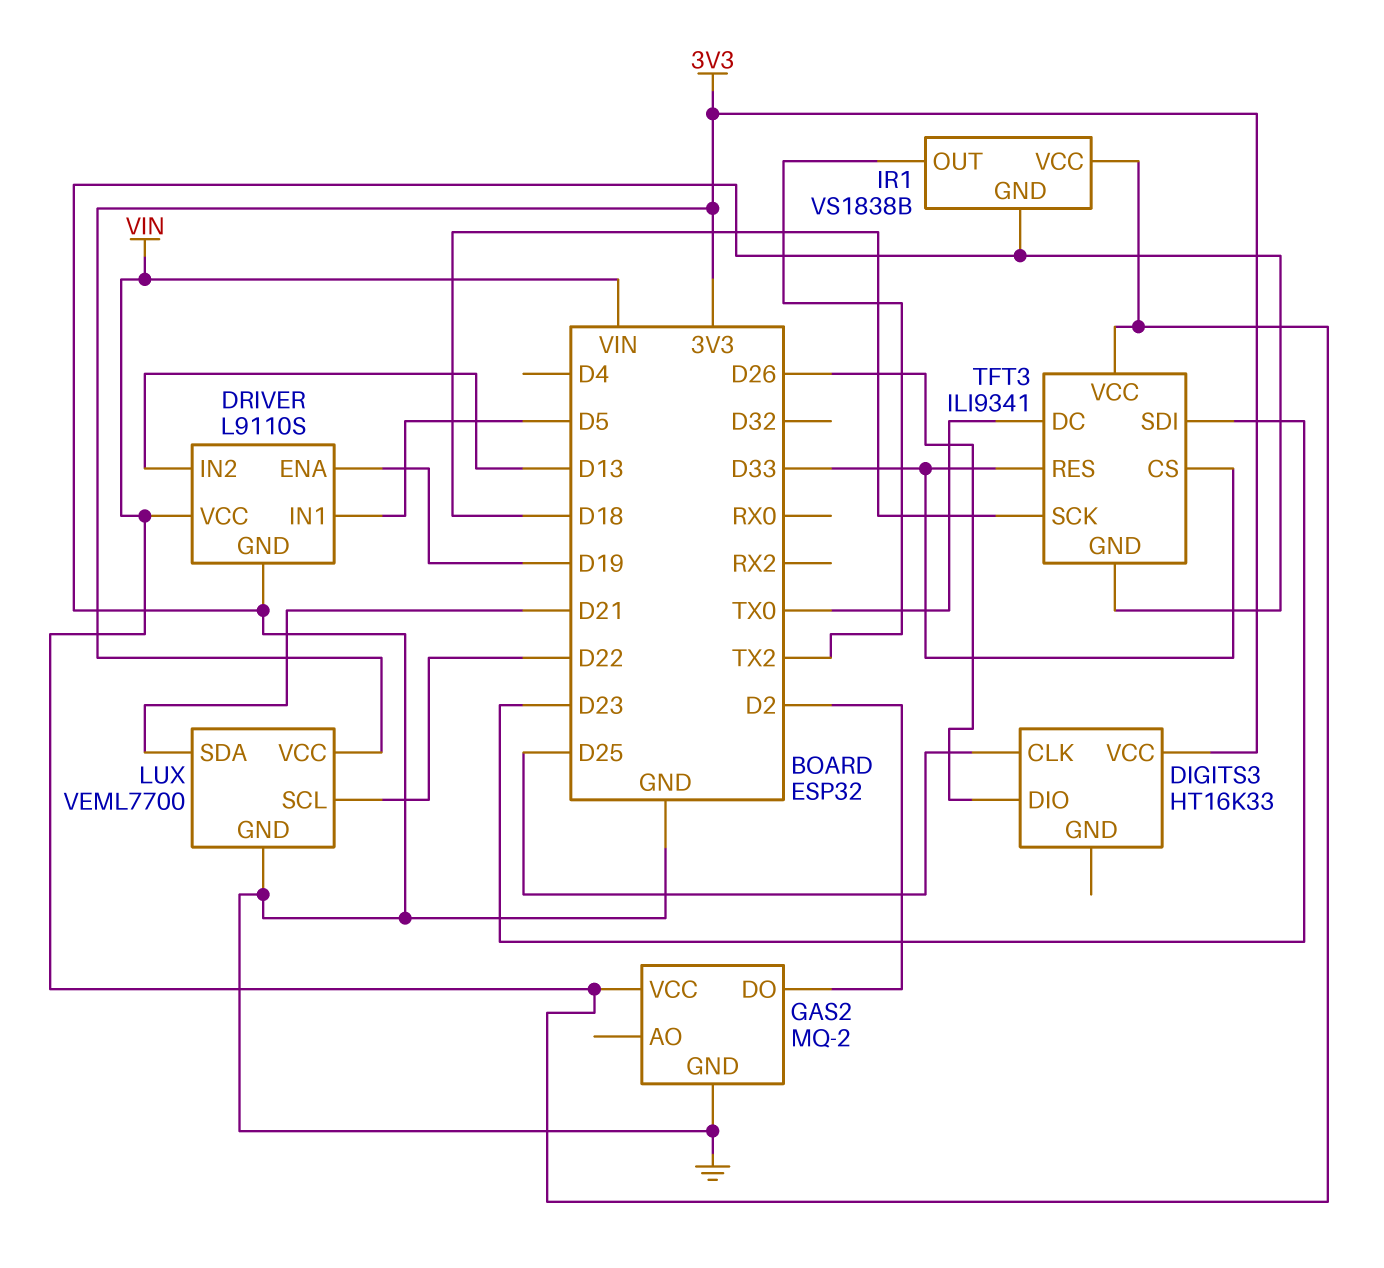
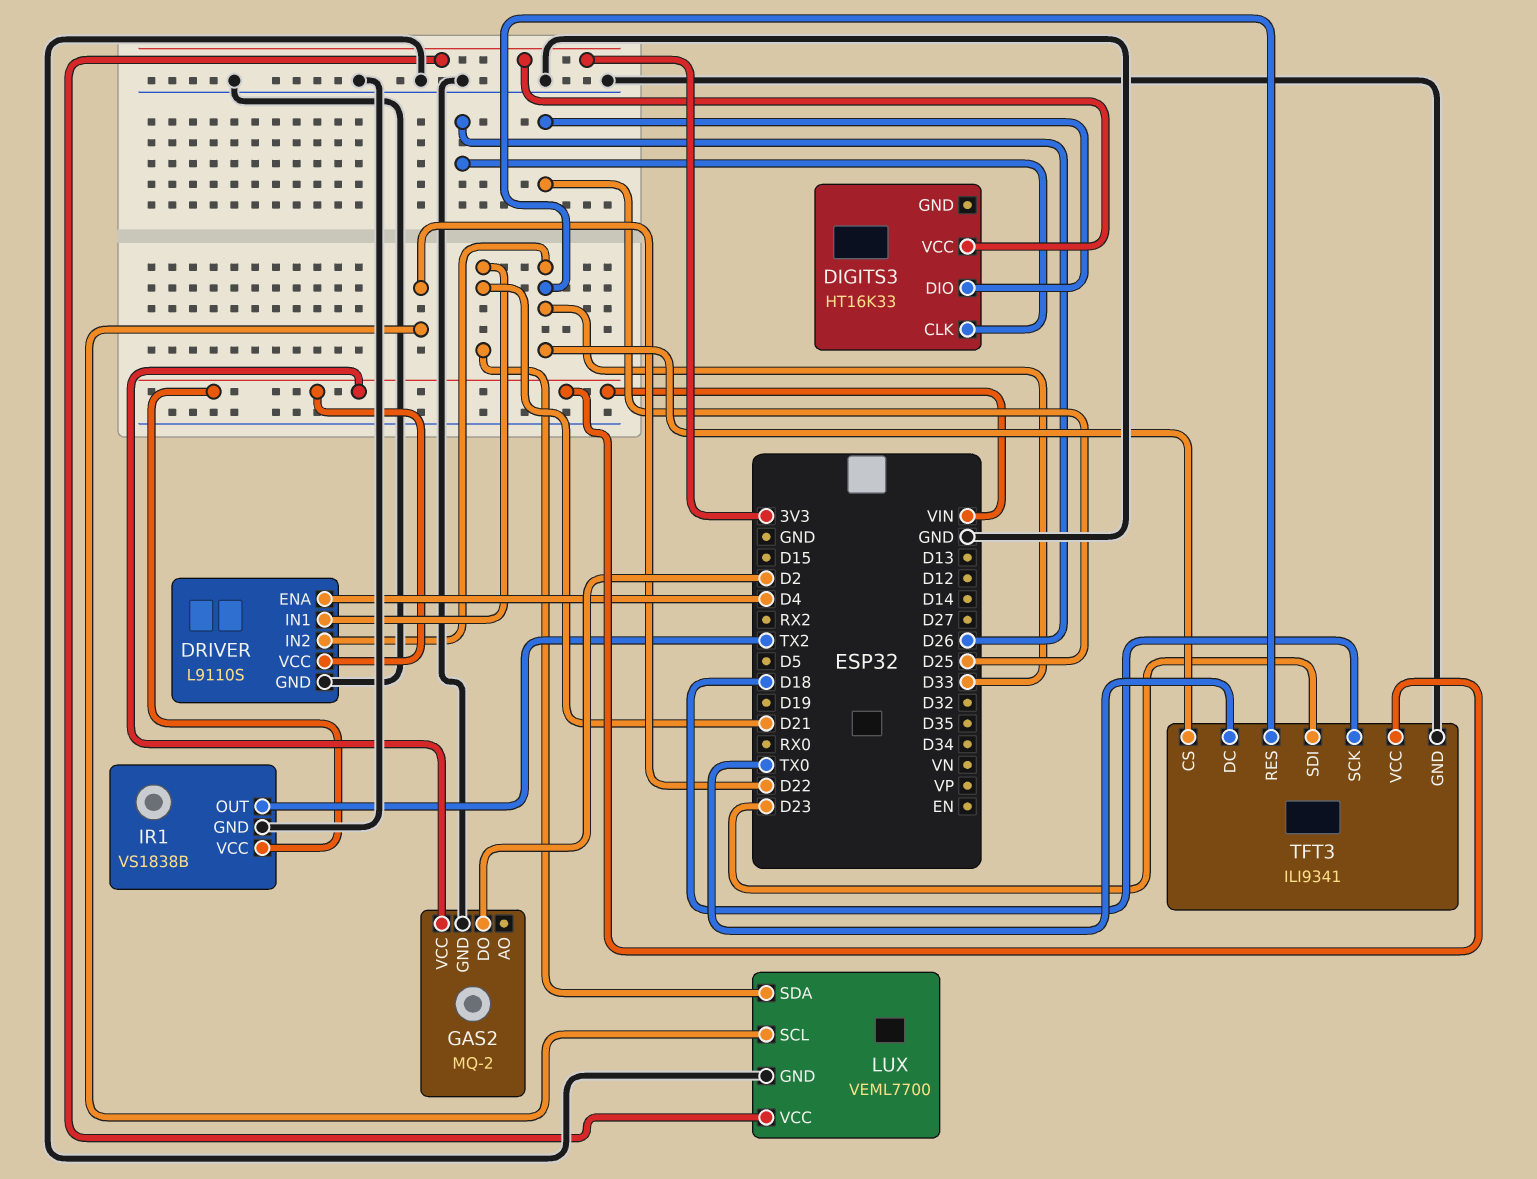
DIGITS3 pin CLK: D25 -> D26
DIGITS3 pin DIO: D26 -> D25
DRIVER pin ENA: D19 -> D4
DRIVER pin IN1: D5 -> D21
DRIVER pin IN2: D13 -> D33

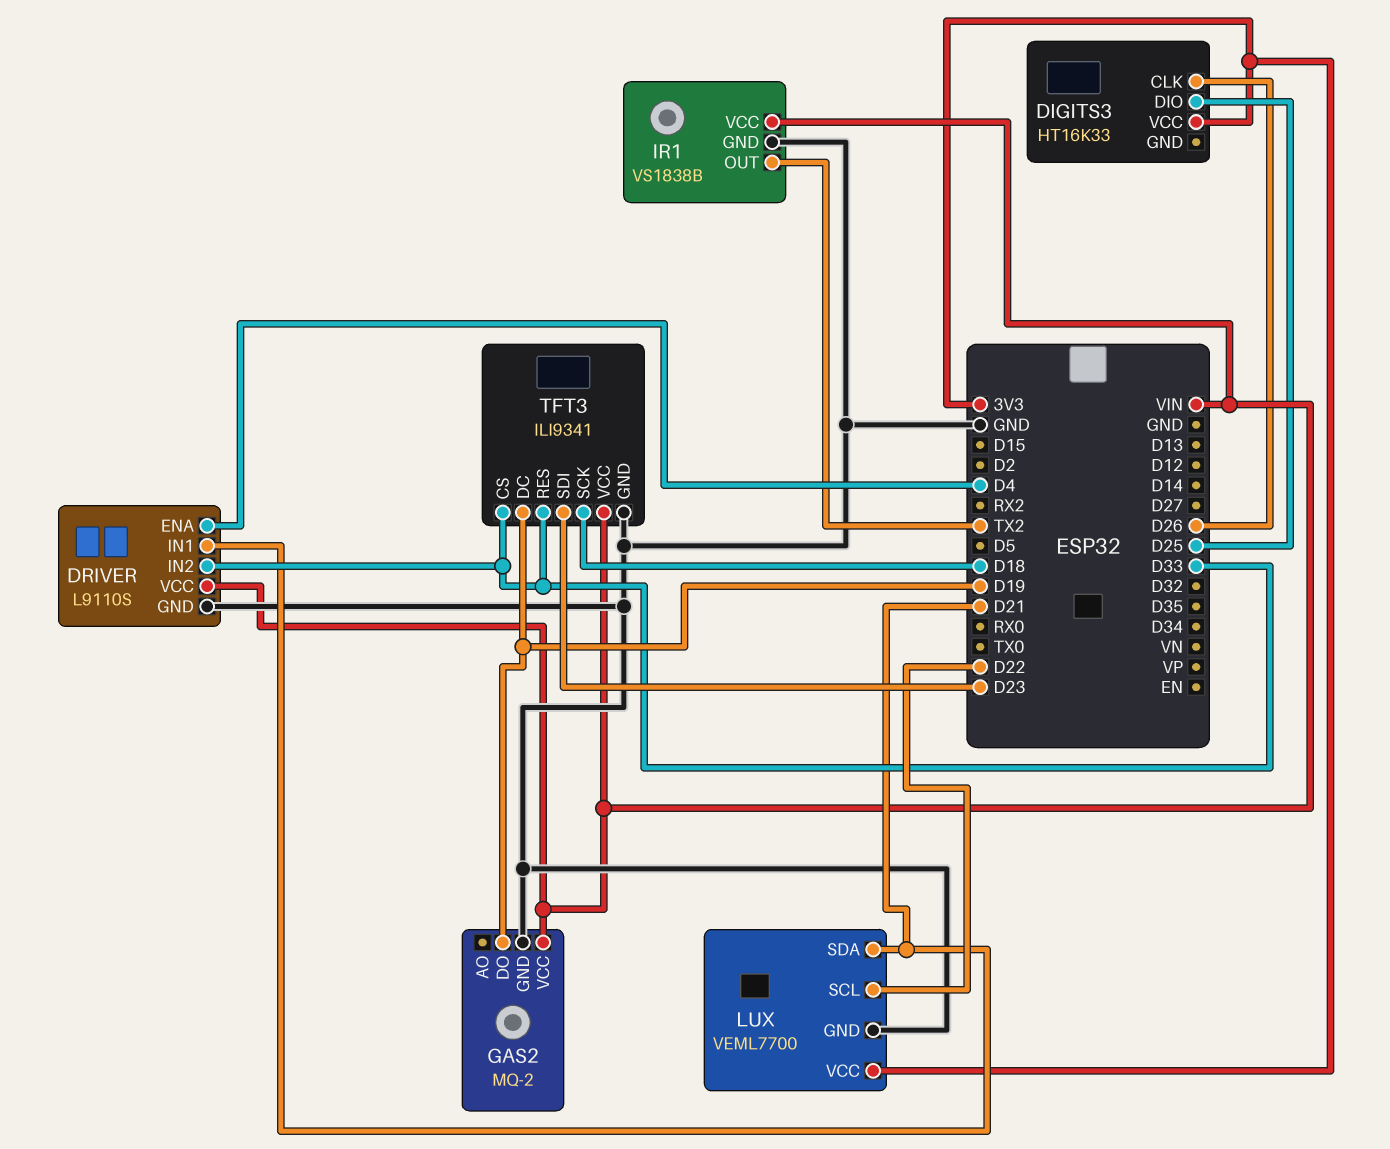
GAS2 pin DO: D2 -> D19
TFT3 pin DC: TX0 -> D19

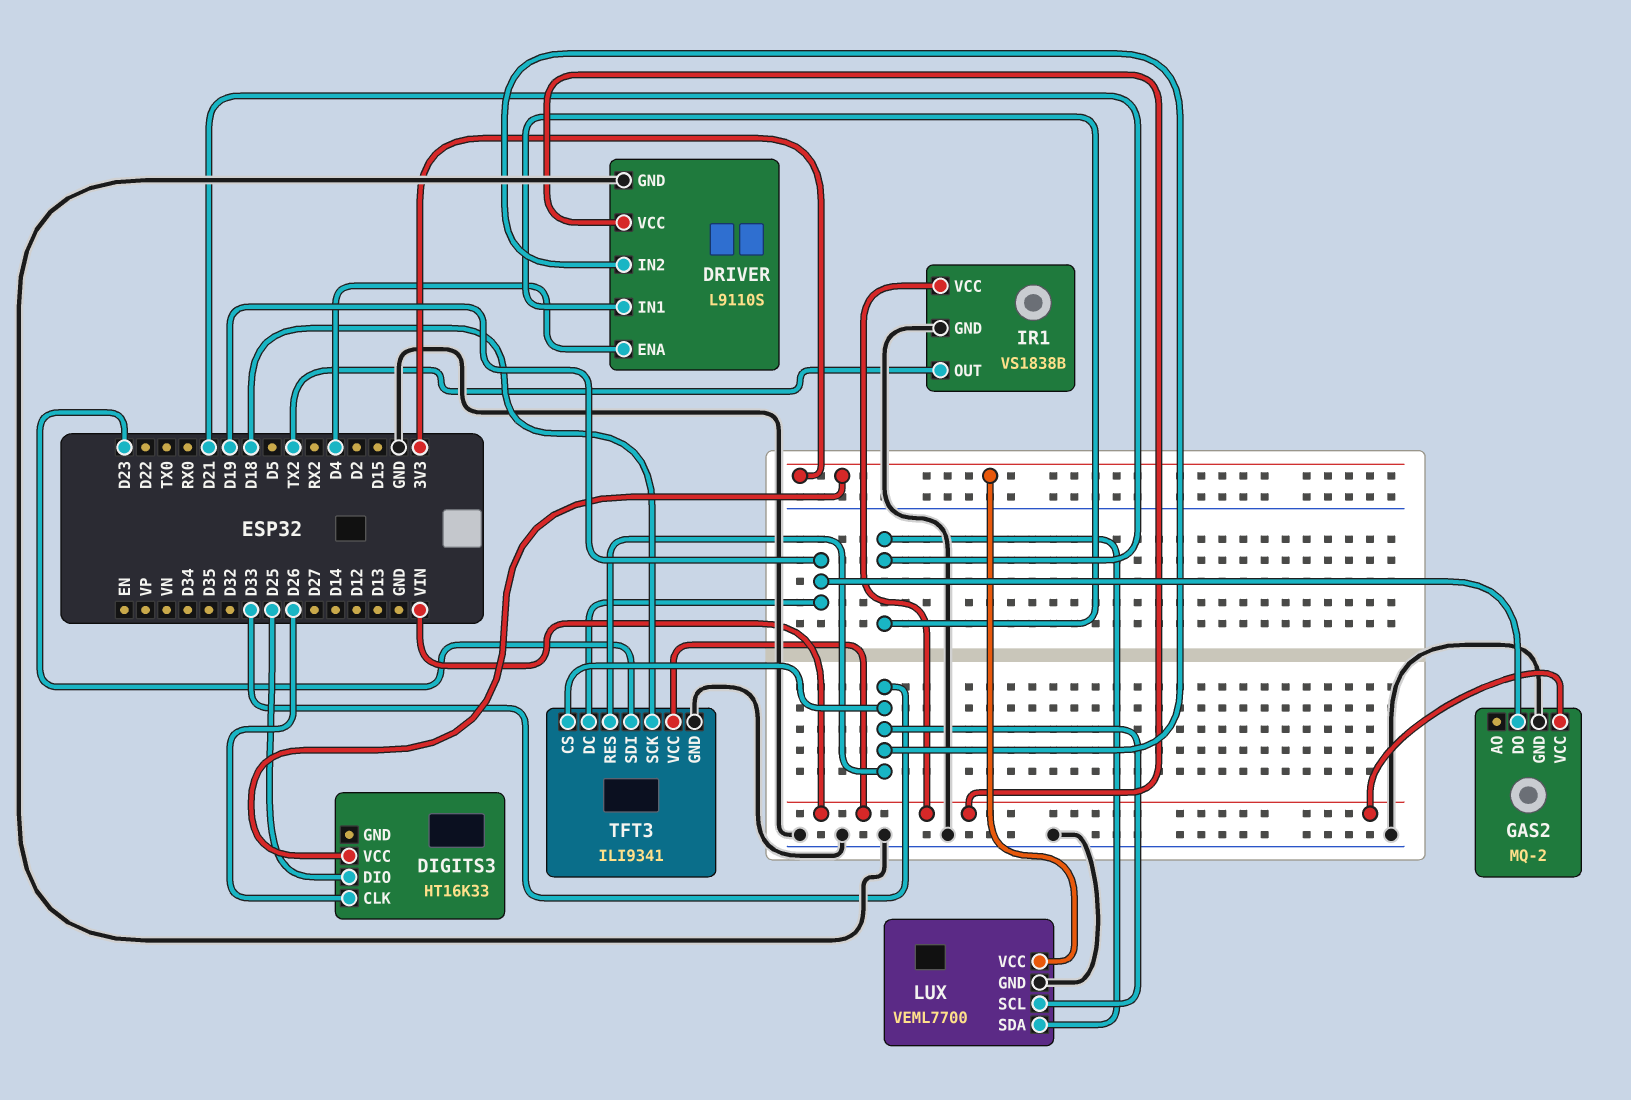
LUX pin SCL: D22 -> D33

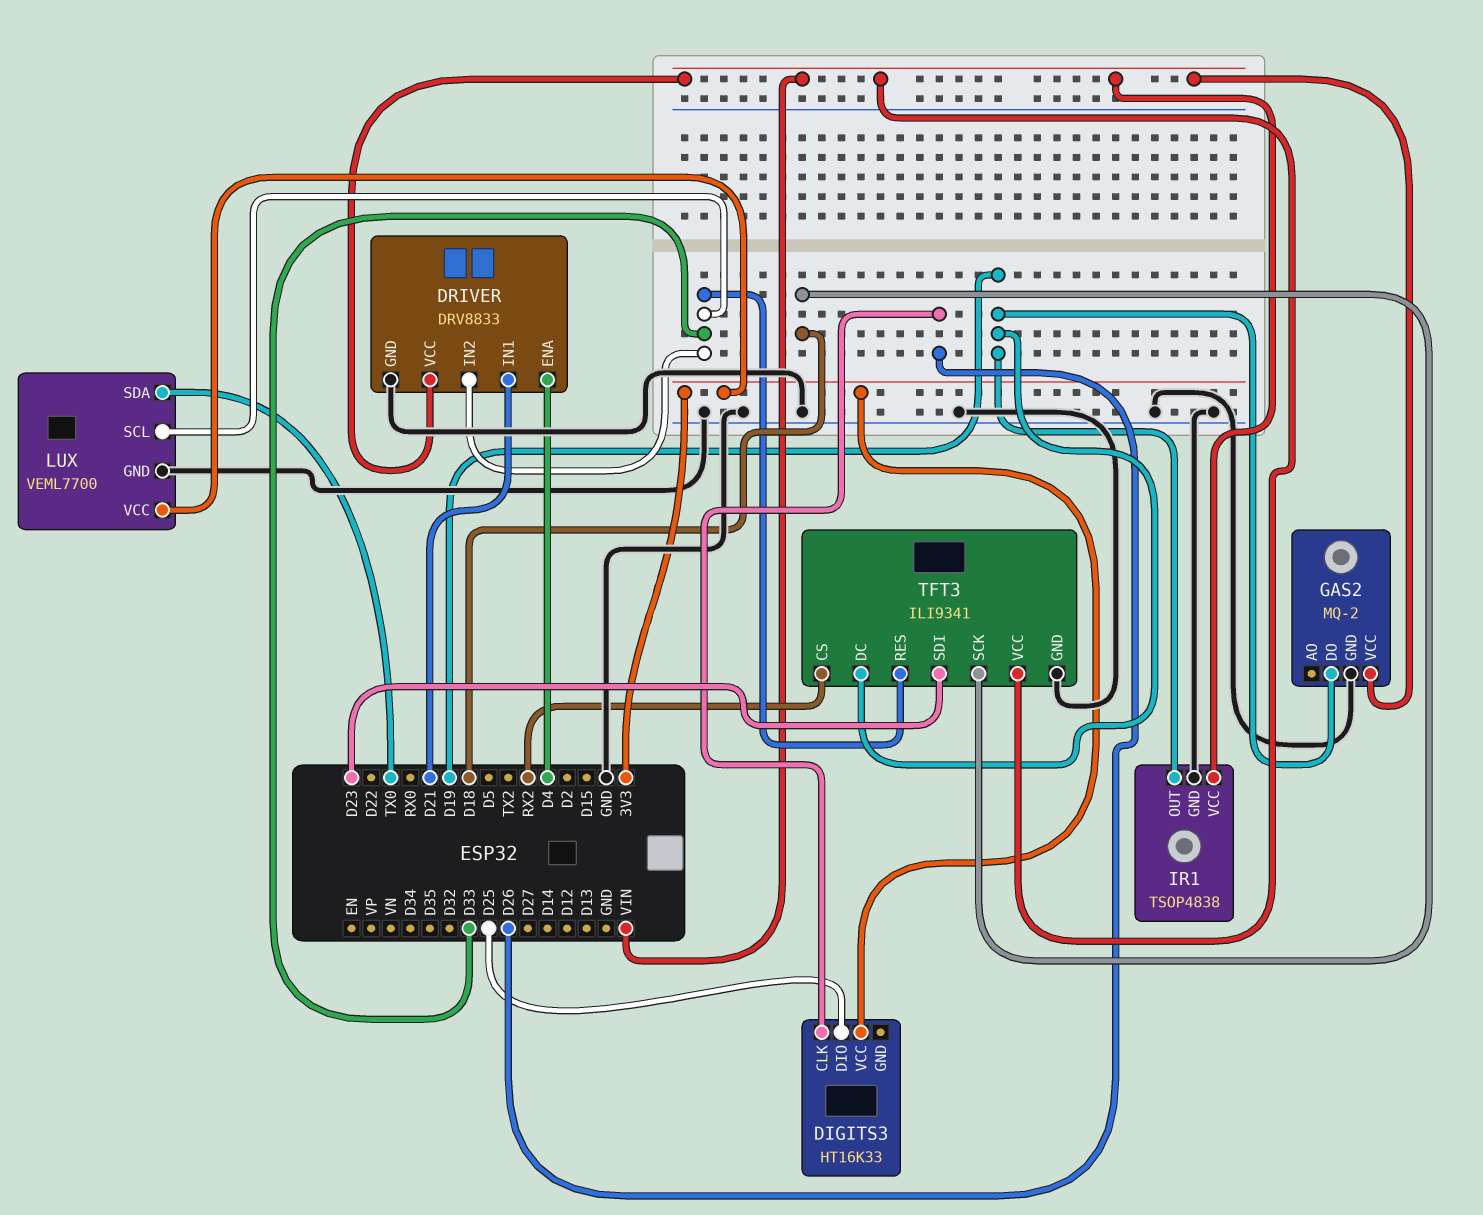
DRIVER: L9110S -> DRV8833
IR1: VS1838B -> TSOP4838
IR1 pin OUT: TX2 -> D19
LUX pin SDA: D21 -> TX0
TFT3 pin CS: D33 -> RX2

